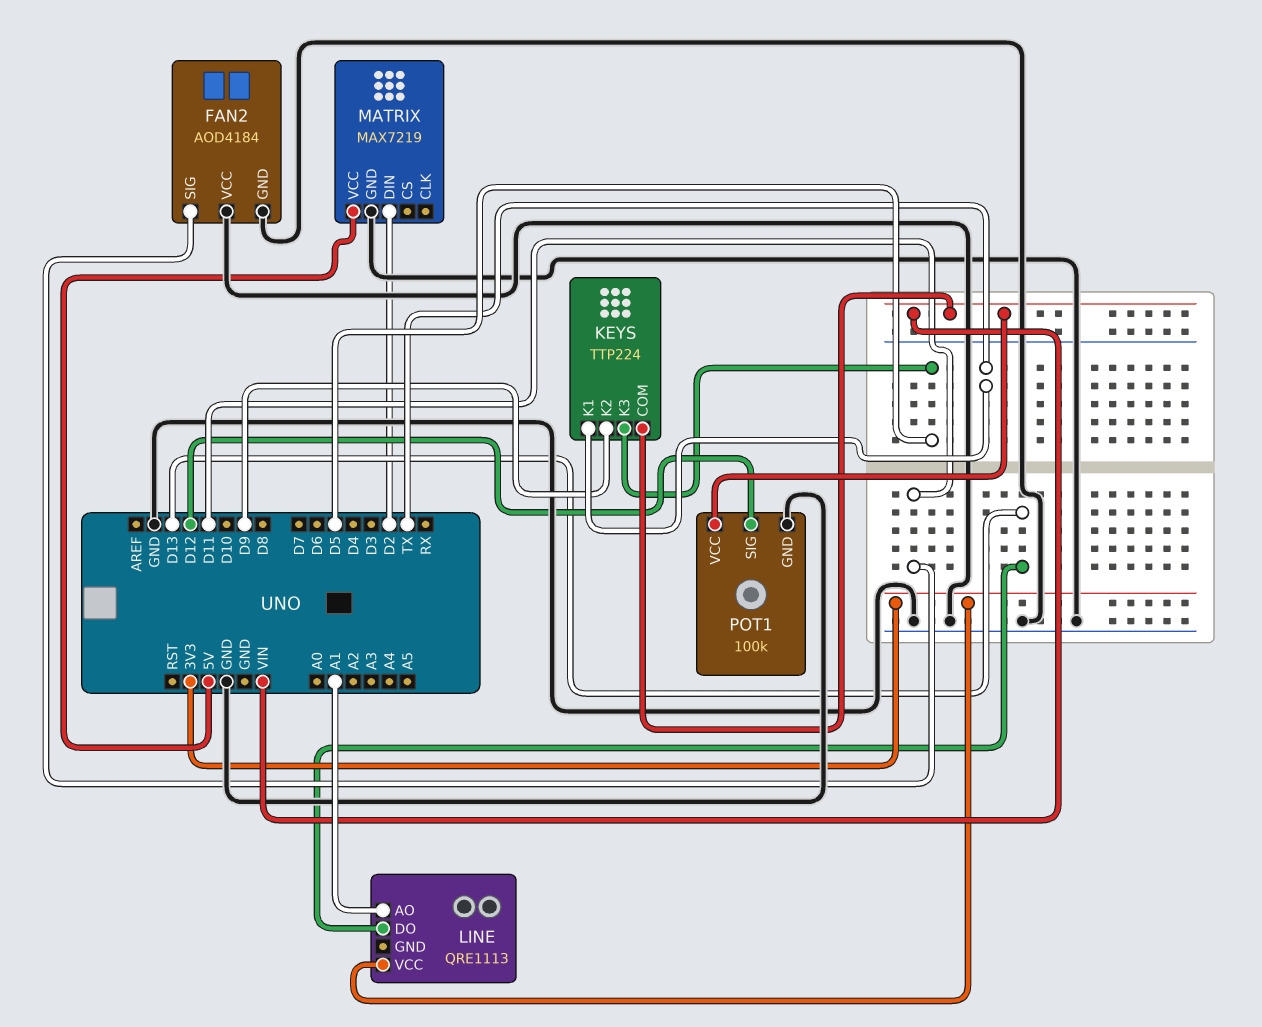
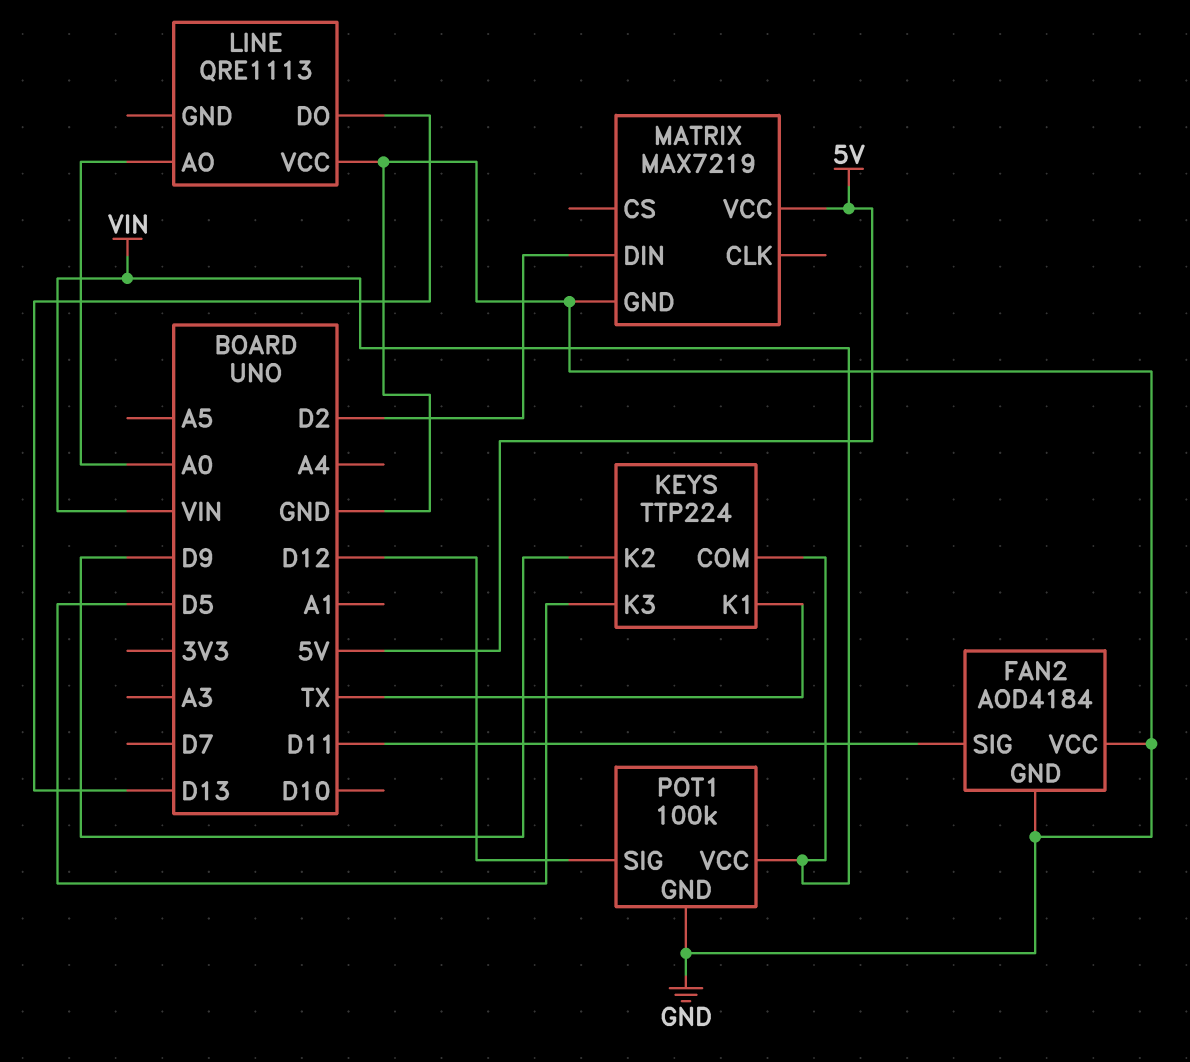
LINE pin AO: A1 -> A0
LINE pin VCC: 3V3 -> GND

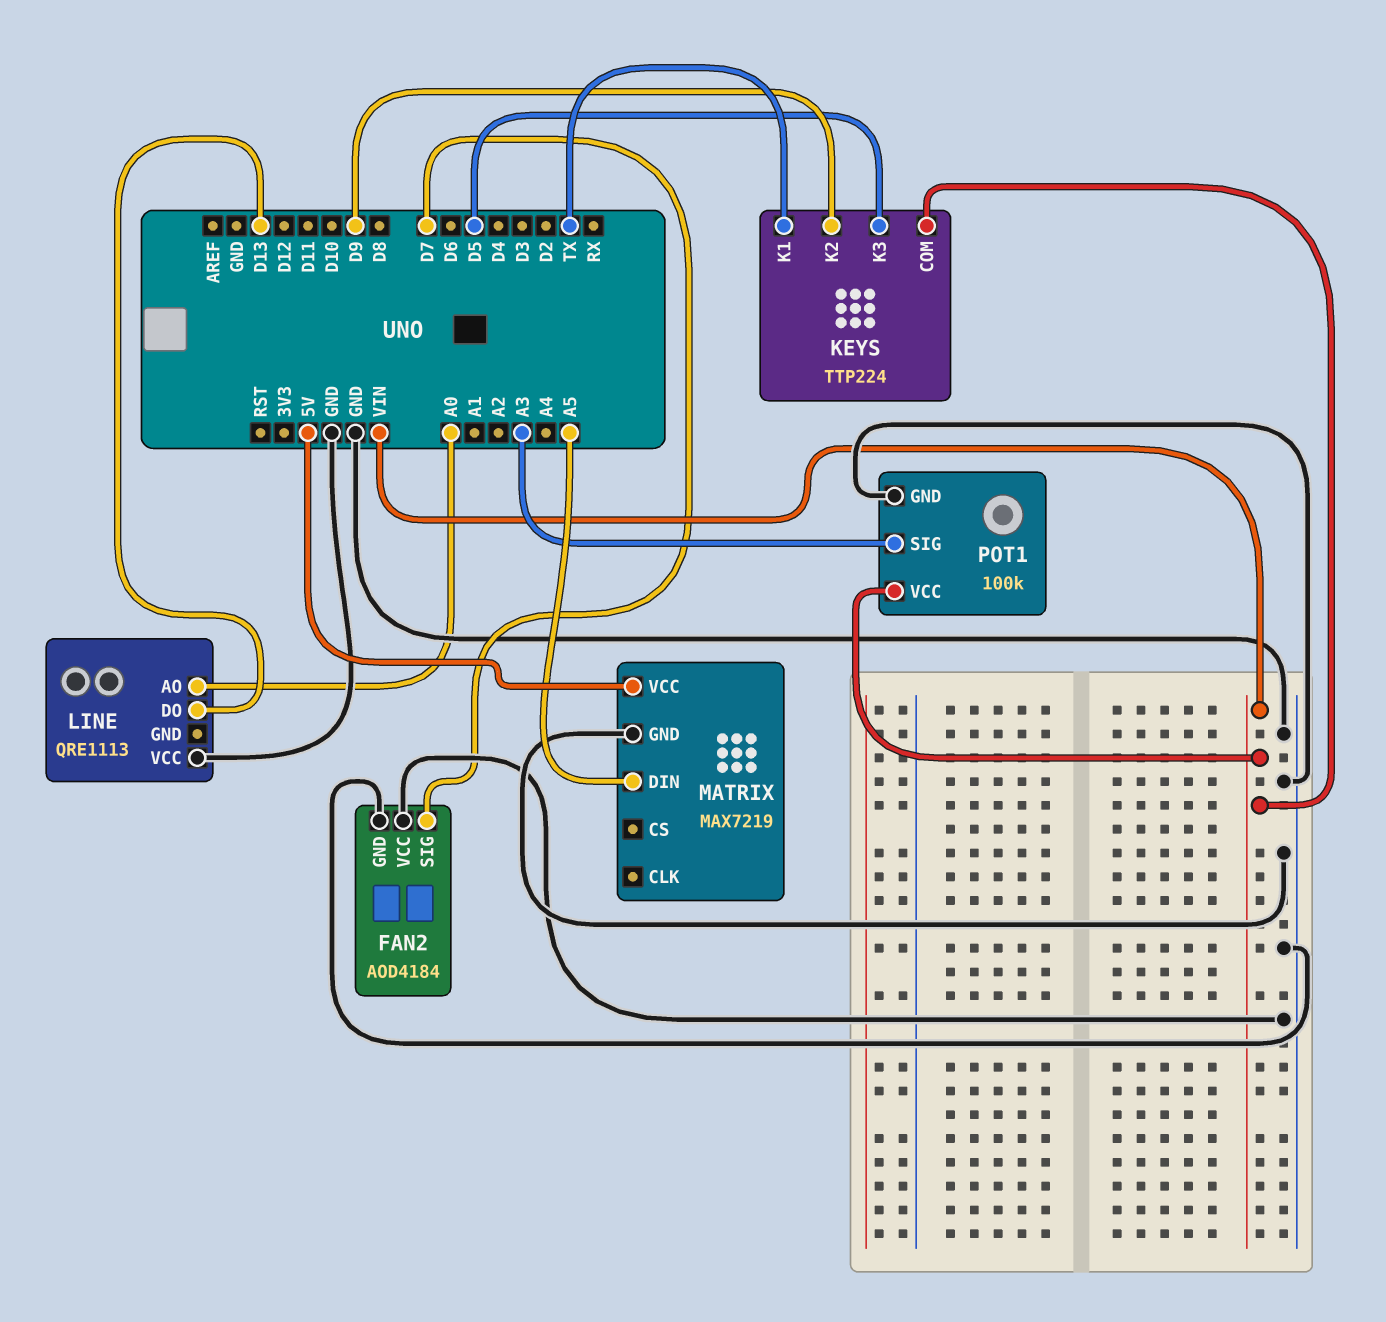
FAN2 pin SIG: D11 -> D7
MATRIX pin DIN: D2 -> A5
POT1 pin SIG: D12 -> A3

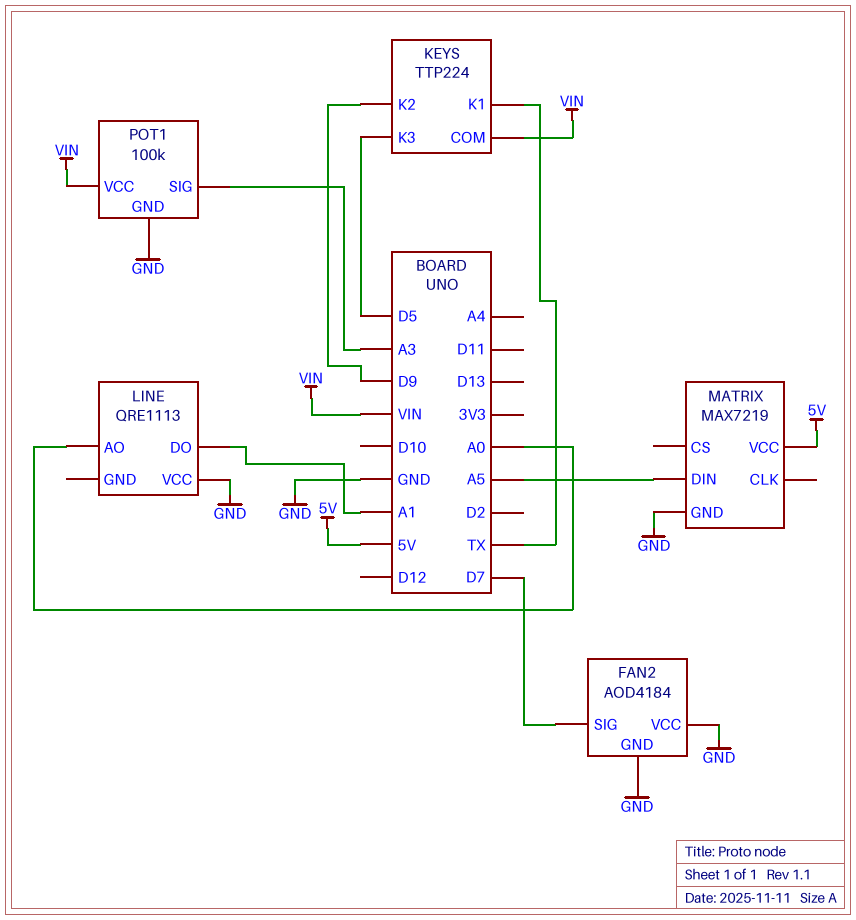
LINE pin DO: D13 -> A1

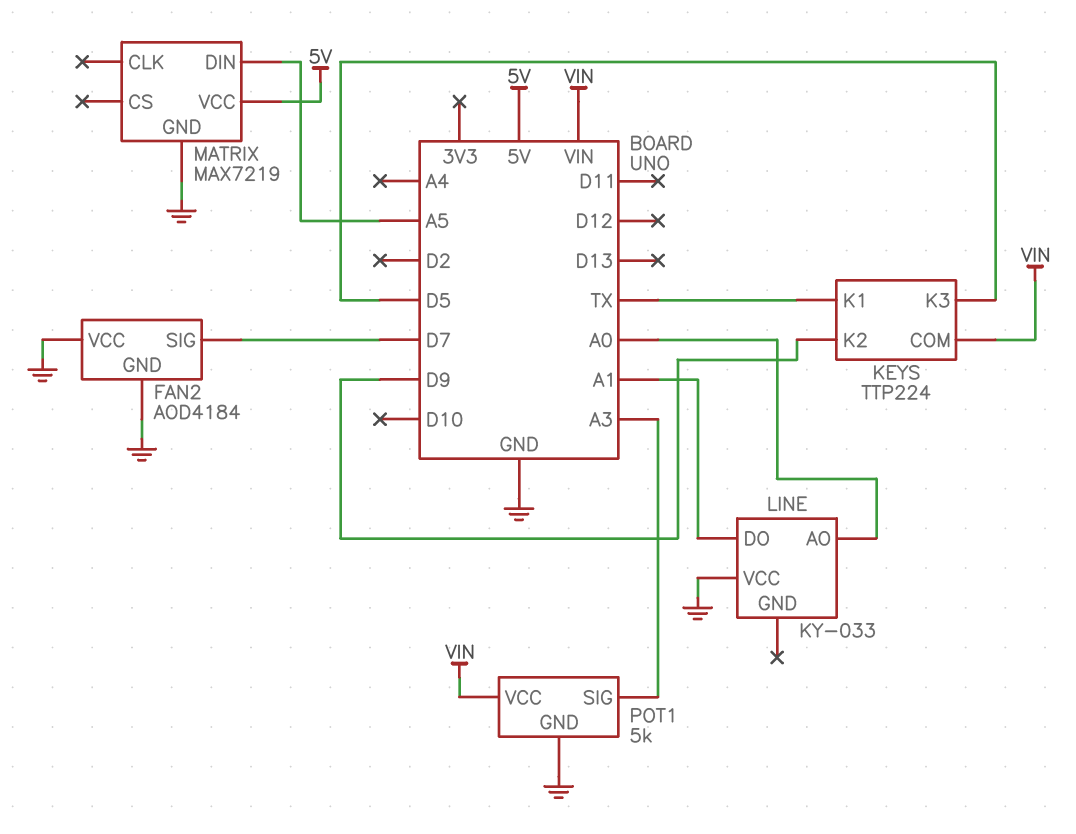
LINE: QRE1113 -> KY-033
POT1: 100k -> 5k

